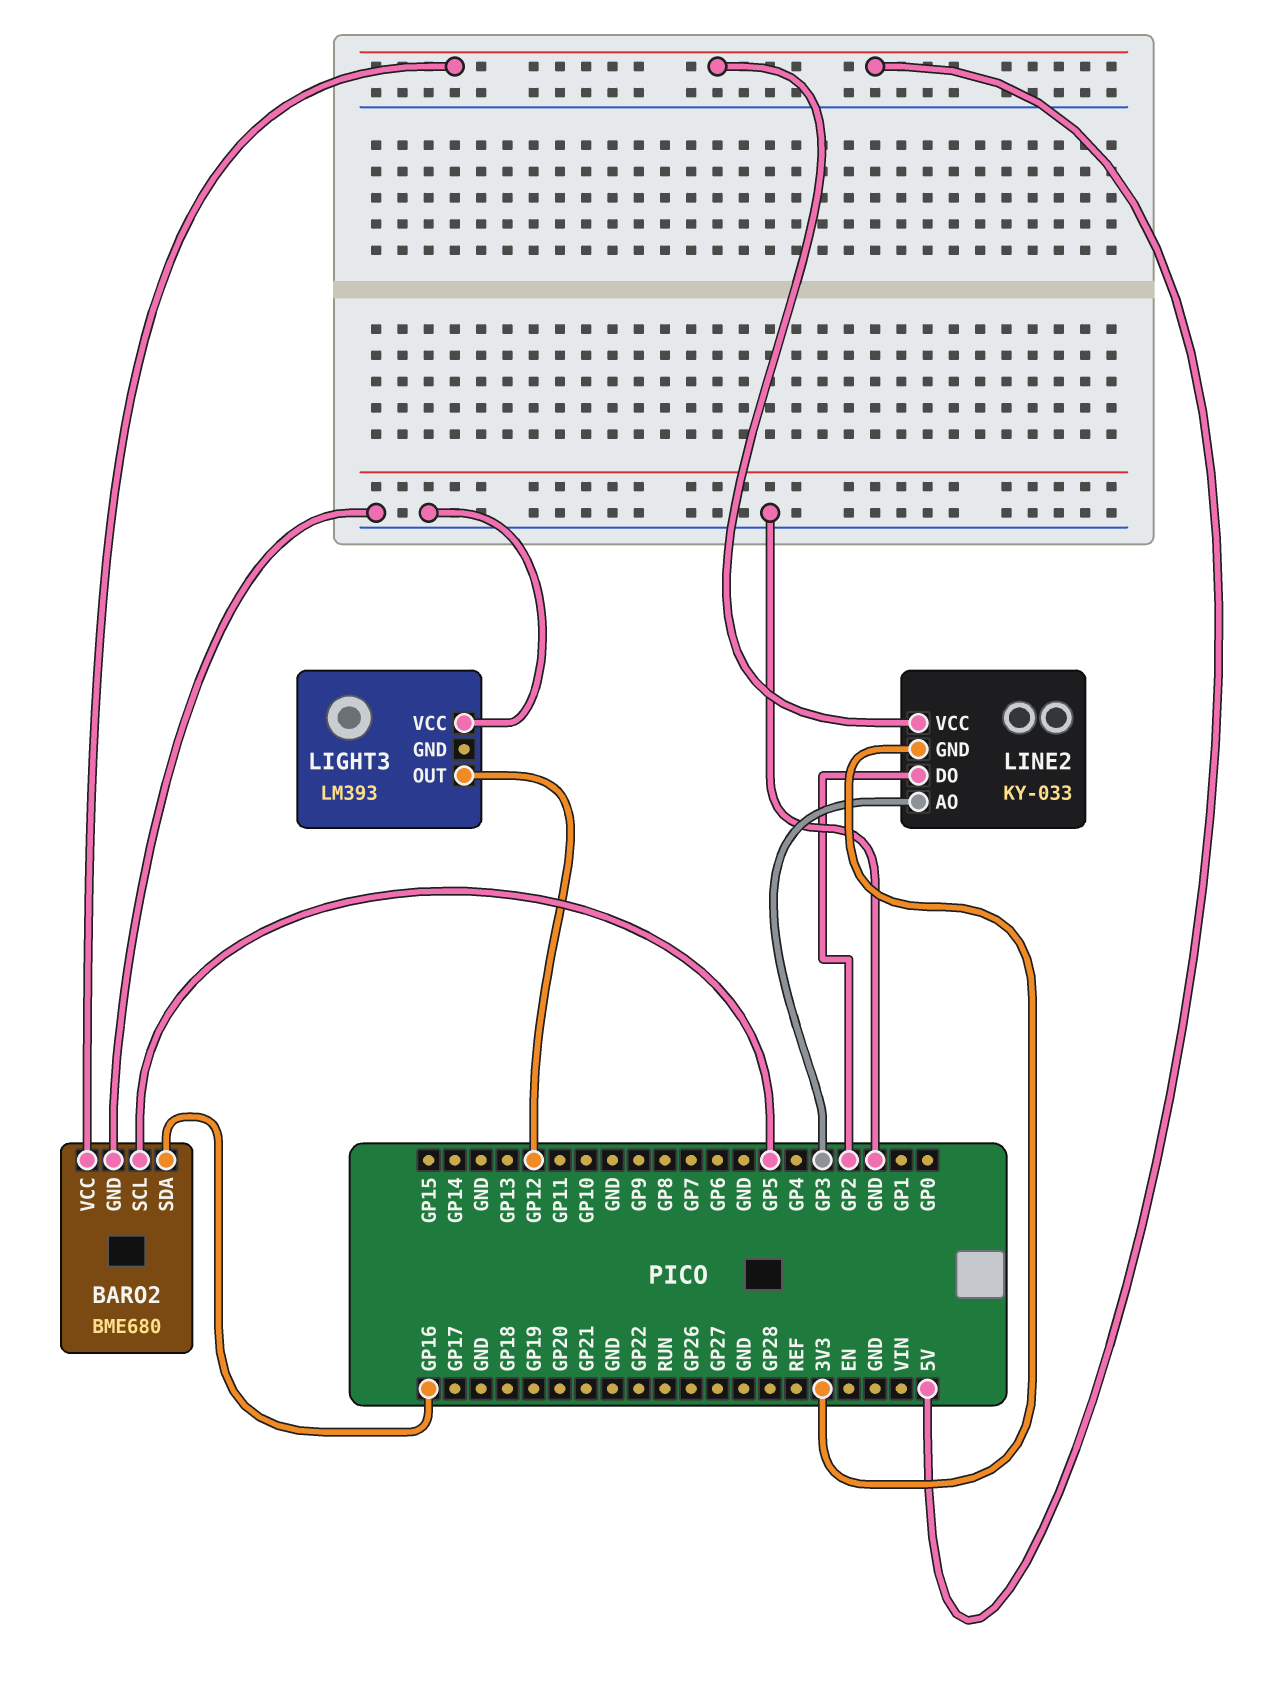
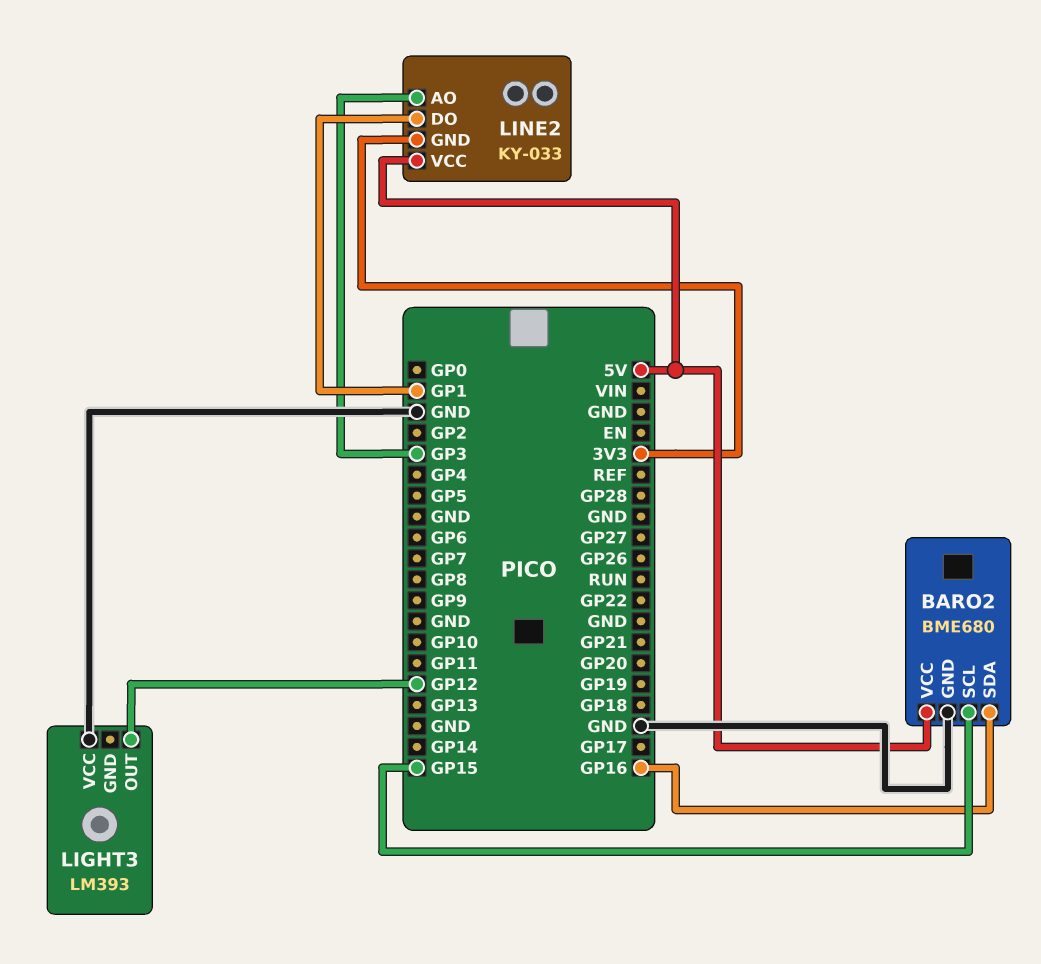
BARO2 pin SCL: GP5 -> GP15
LINE2 pin DO: GP2 -> GP1

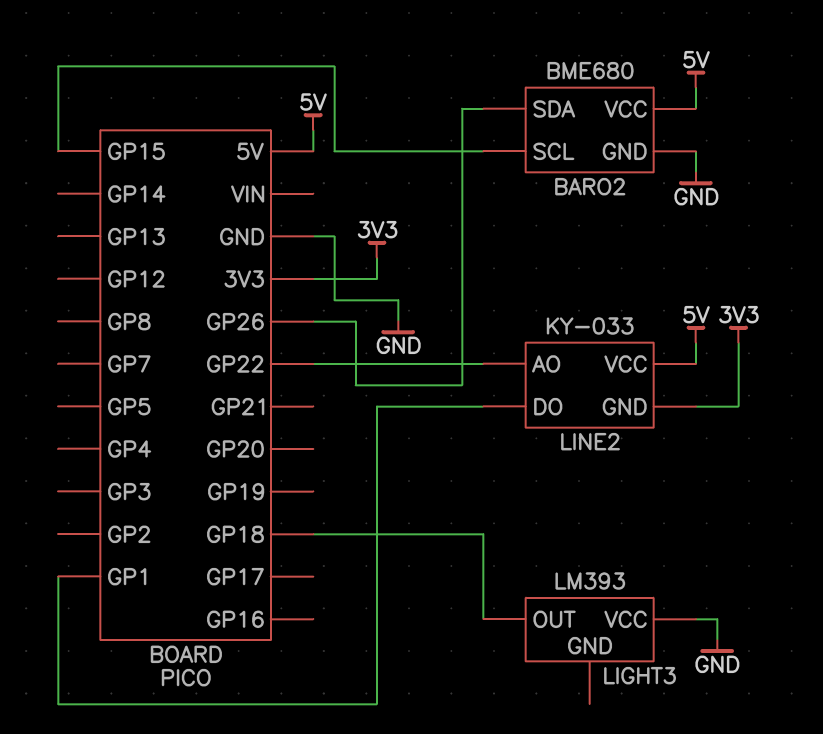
BARO2 pin SDA: GP16 -> GP26
LIGHT3 pin OUT: GP12 -> GP18
LINE2 pin AO: GP3 -> GP22

